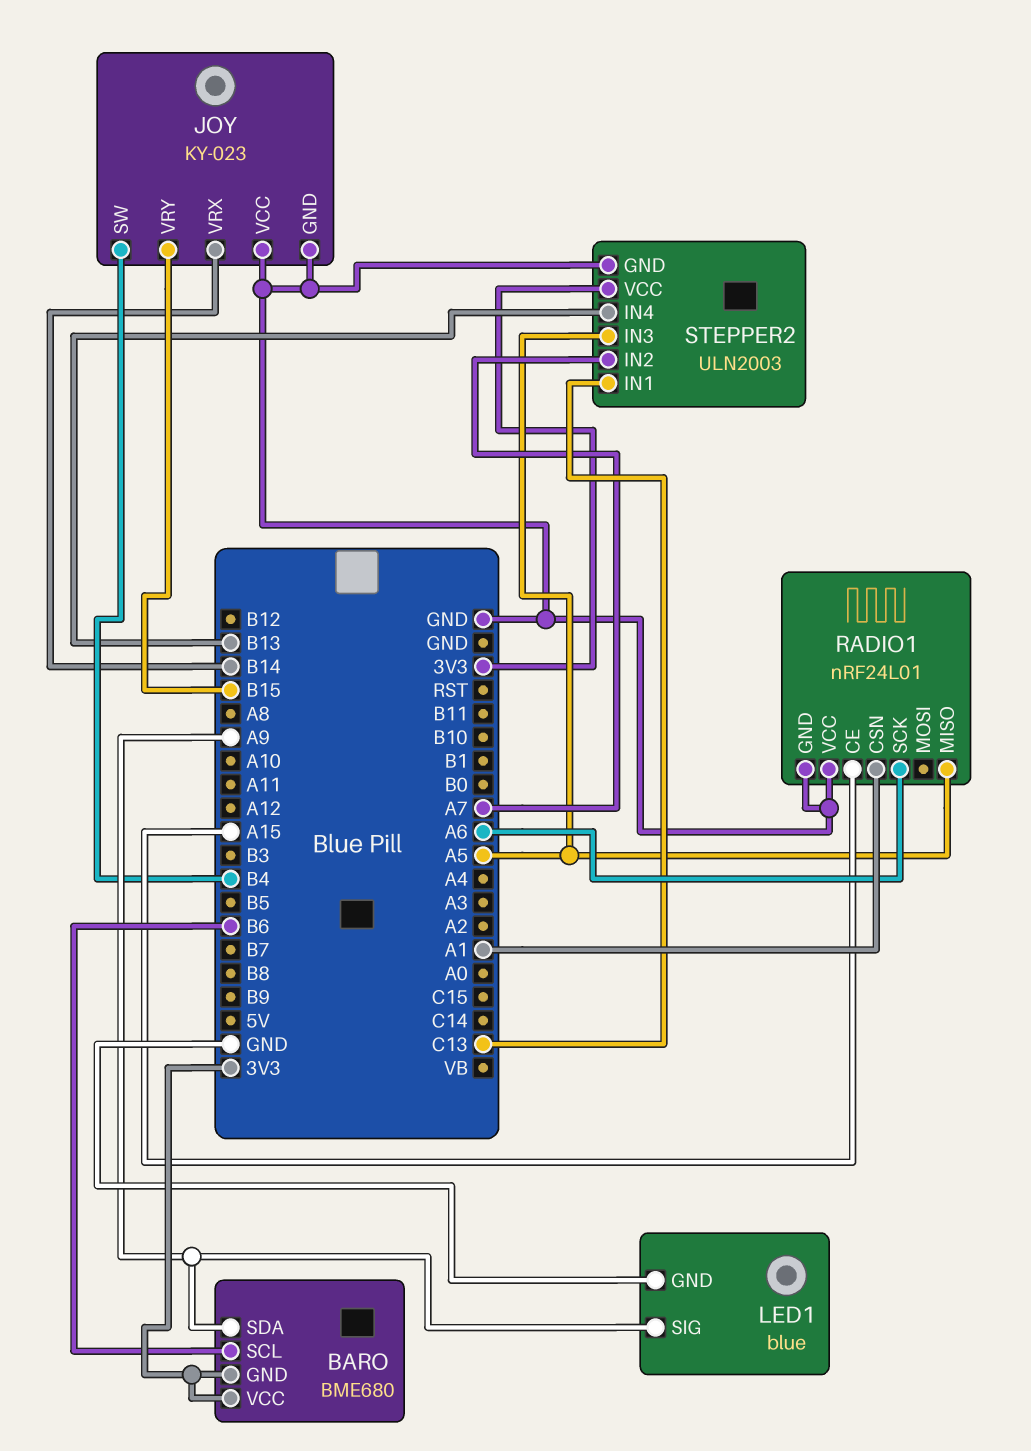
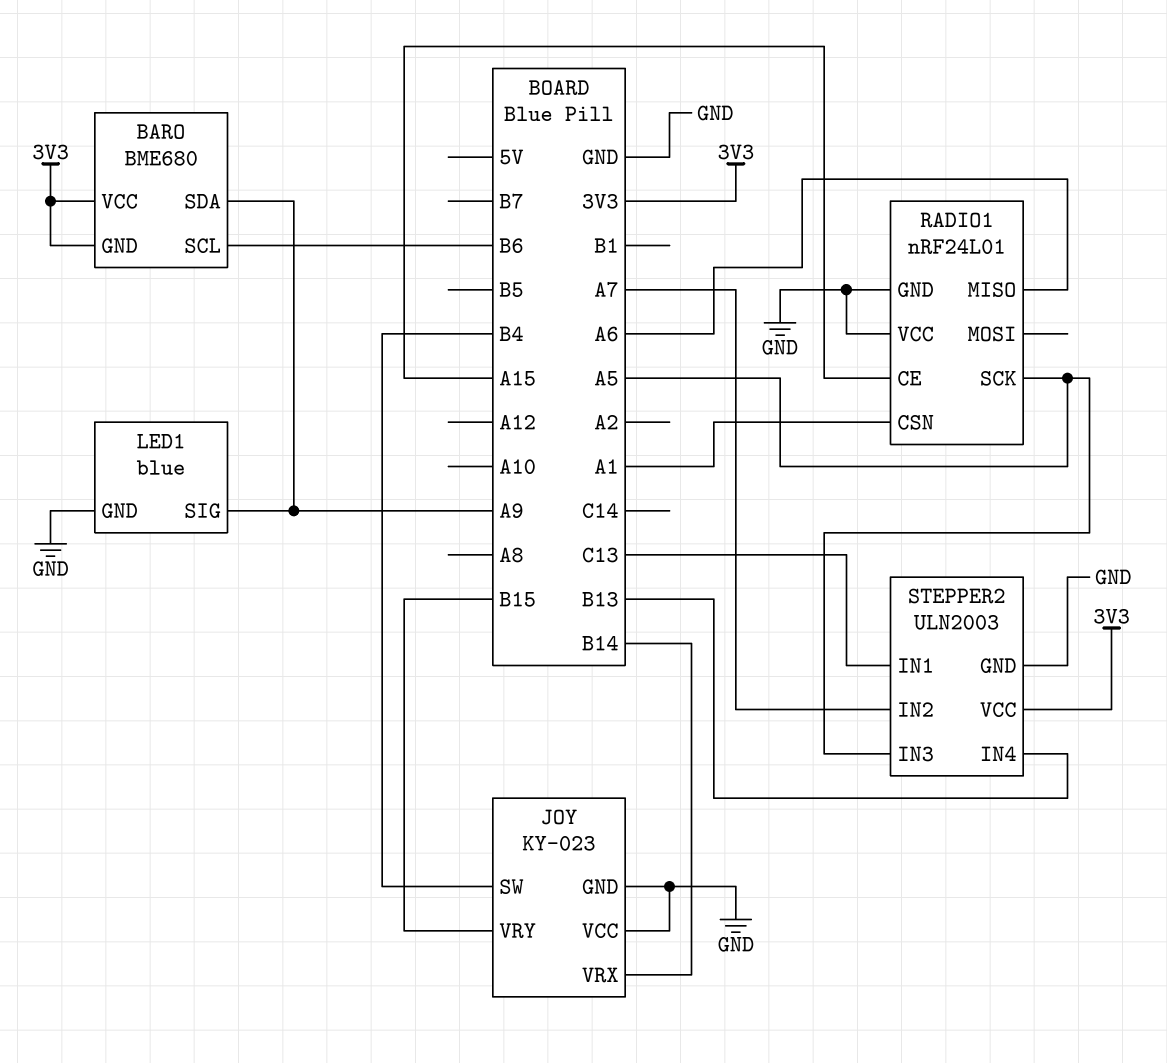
RADIO1 pin MISO: A5 -> A6
RADIO1 pin SCK: A6 -> A5

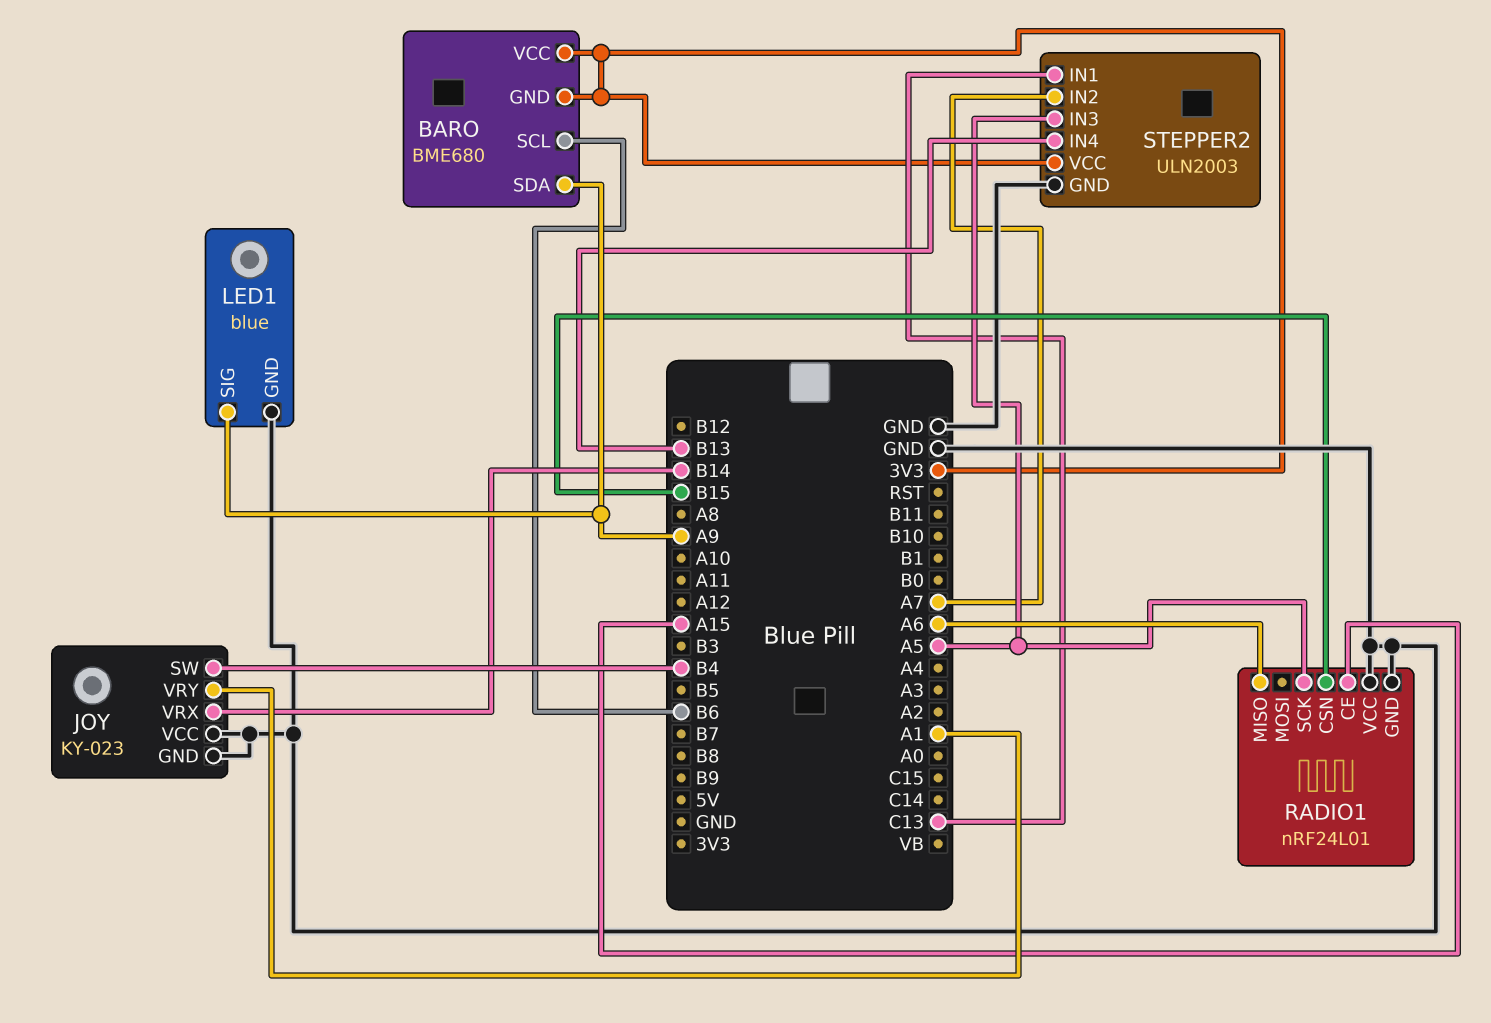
JOY pin VRY: B15 -> A1
RADIO1 pin CSN: A1 -> B15

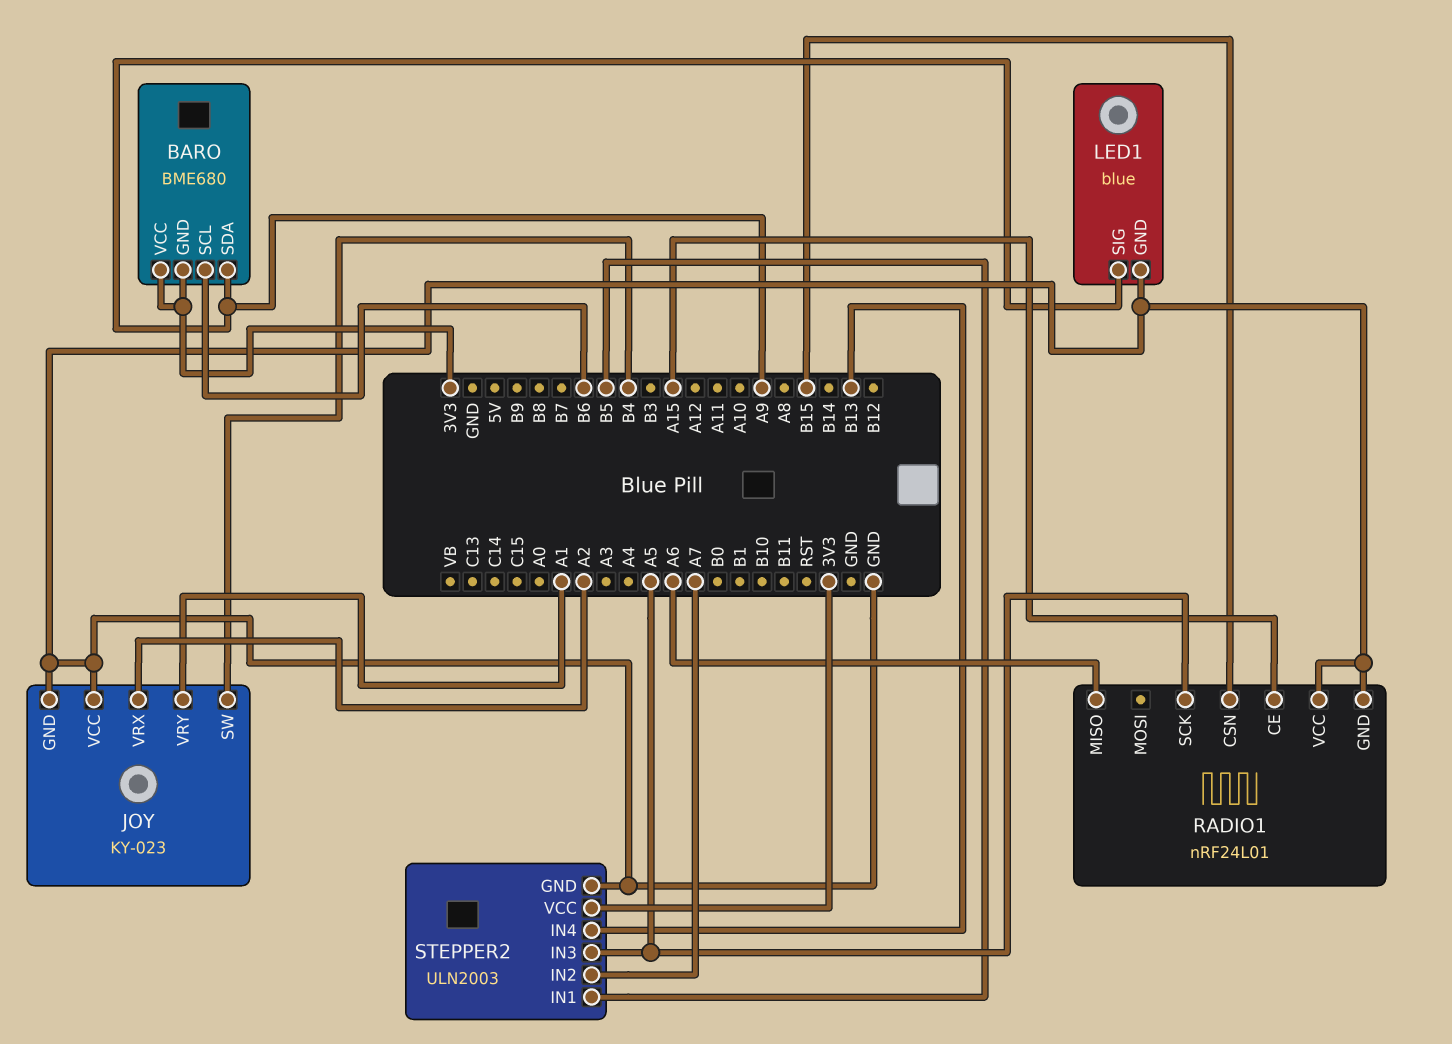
JOY pin VRX: B14 -> A2
STEPPER2 pin IN1: C13 -> B5

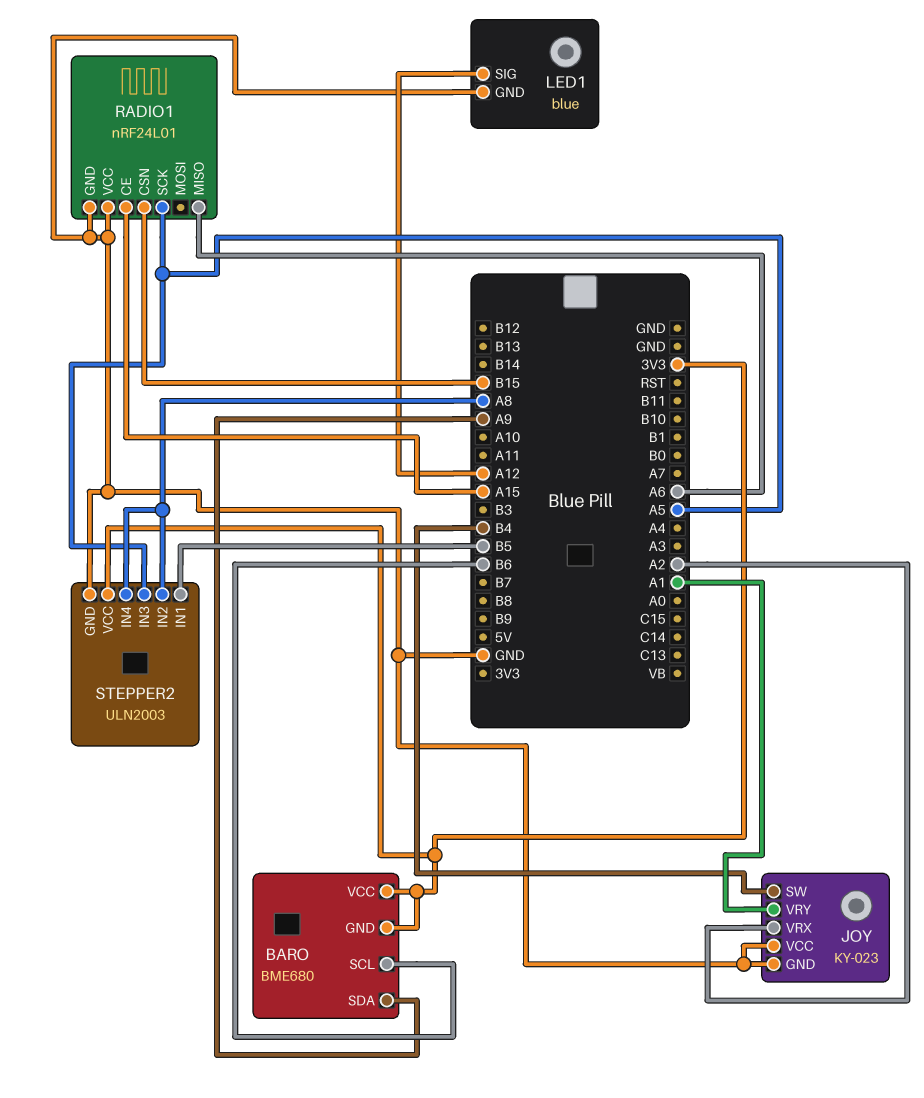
LED1 pin SIG: A9 -> A12
STEPPER2 pin IN2: A7 -> A8
STEPPER2 pin IN4: B13 -> A8

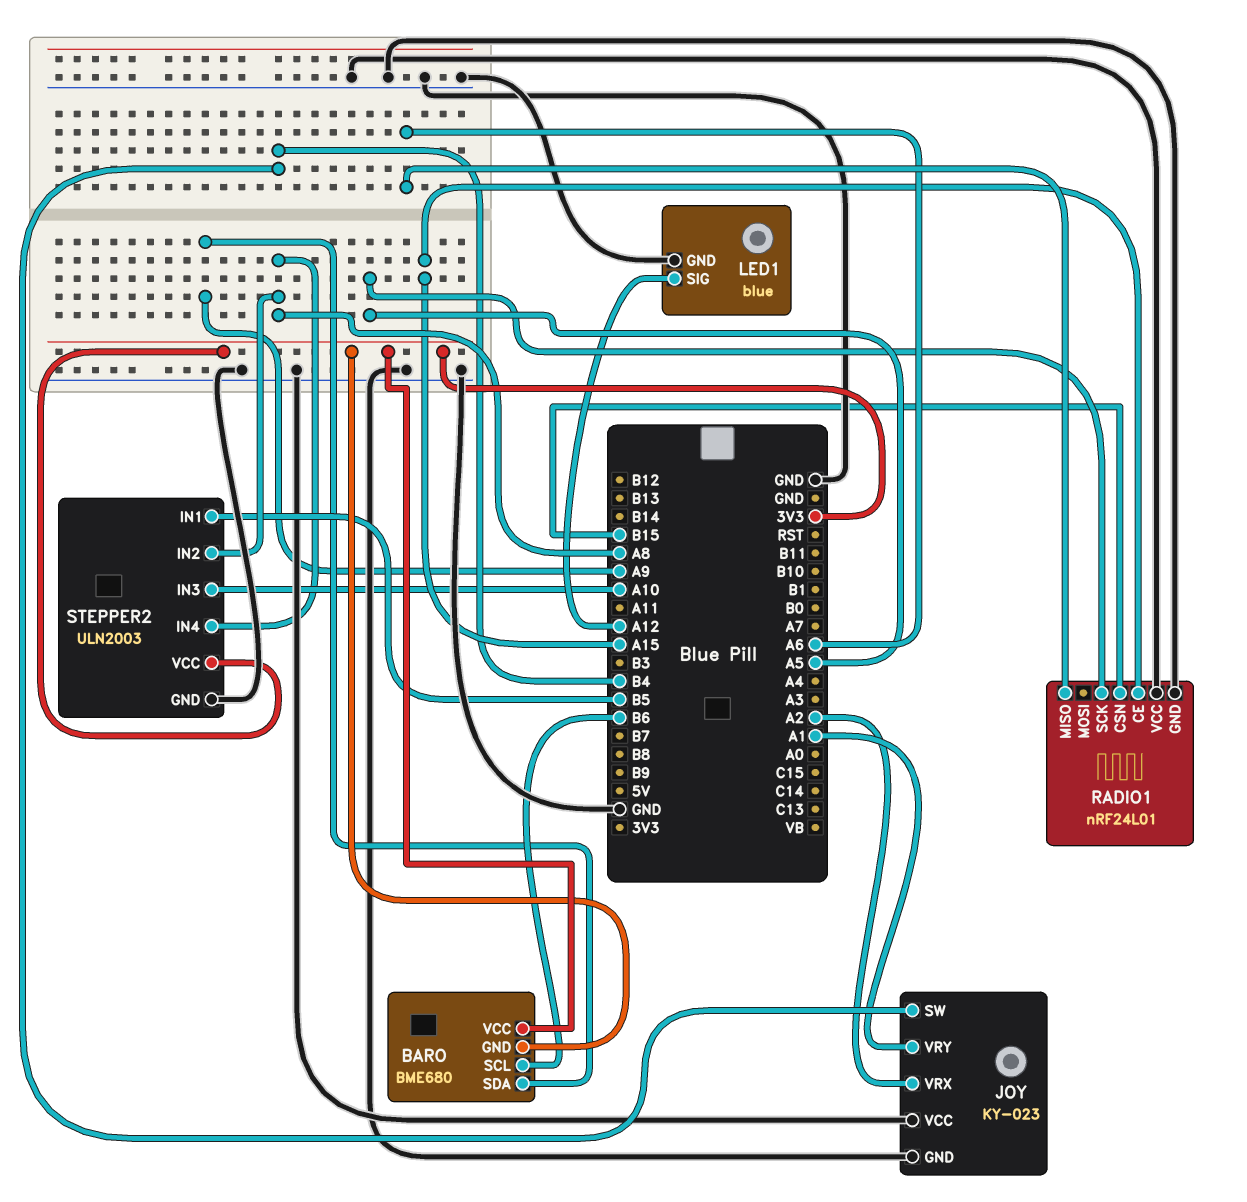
STEPPER2 pin IN3: A5 -> A10

